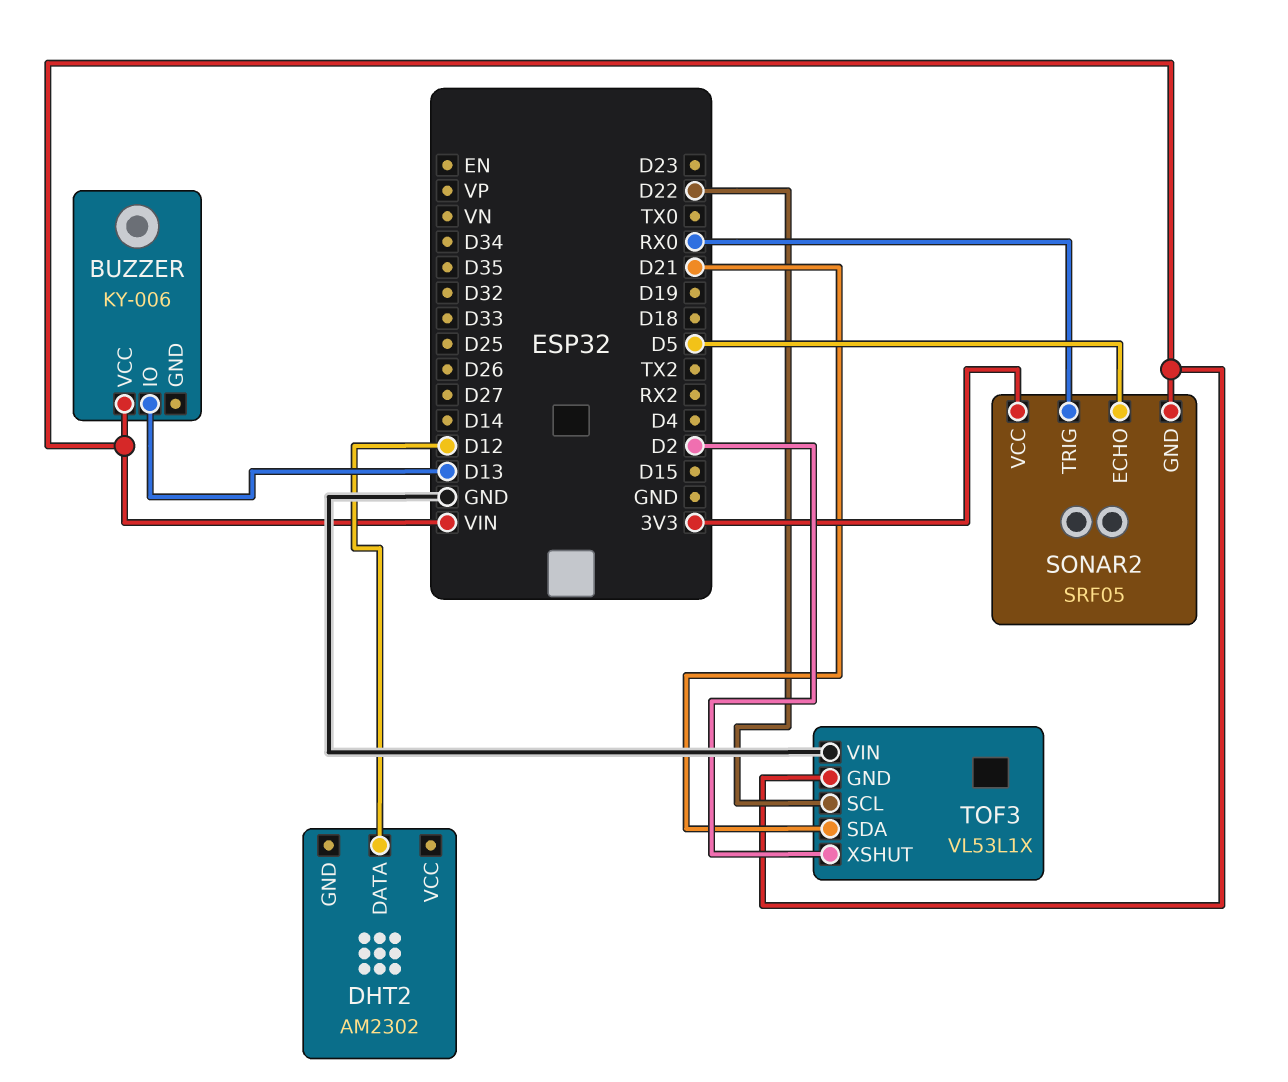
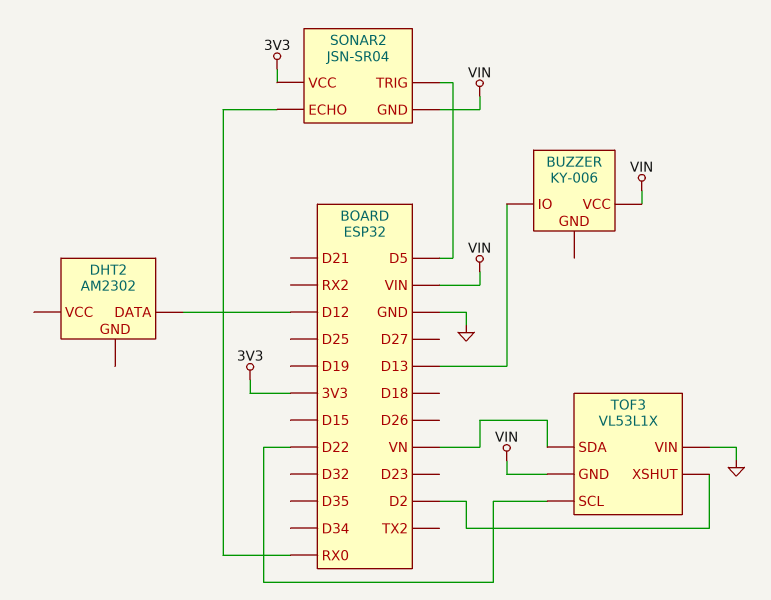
SONAR2: SRF05 -> JSN-SR04
SONAR2 pin ECHO: D5 -> RX0
SONAR2 pin TRIG: RX0 -> D5
TOF3 pin SDA: D21 -> VN

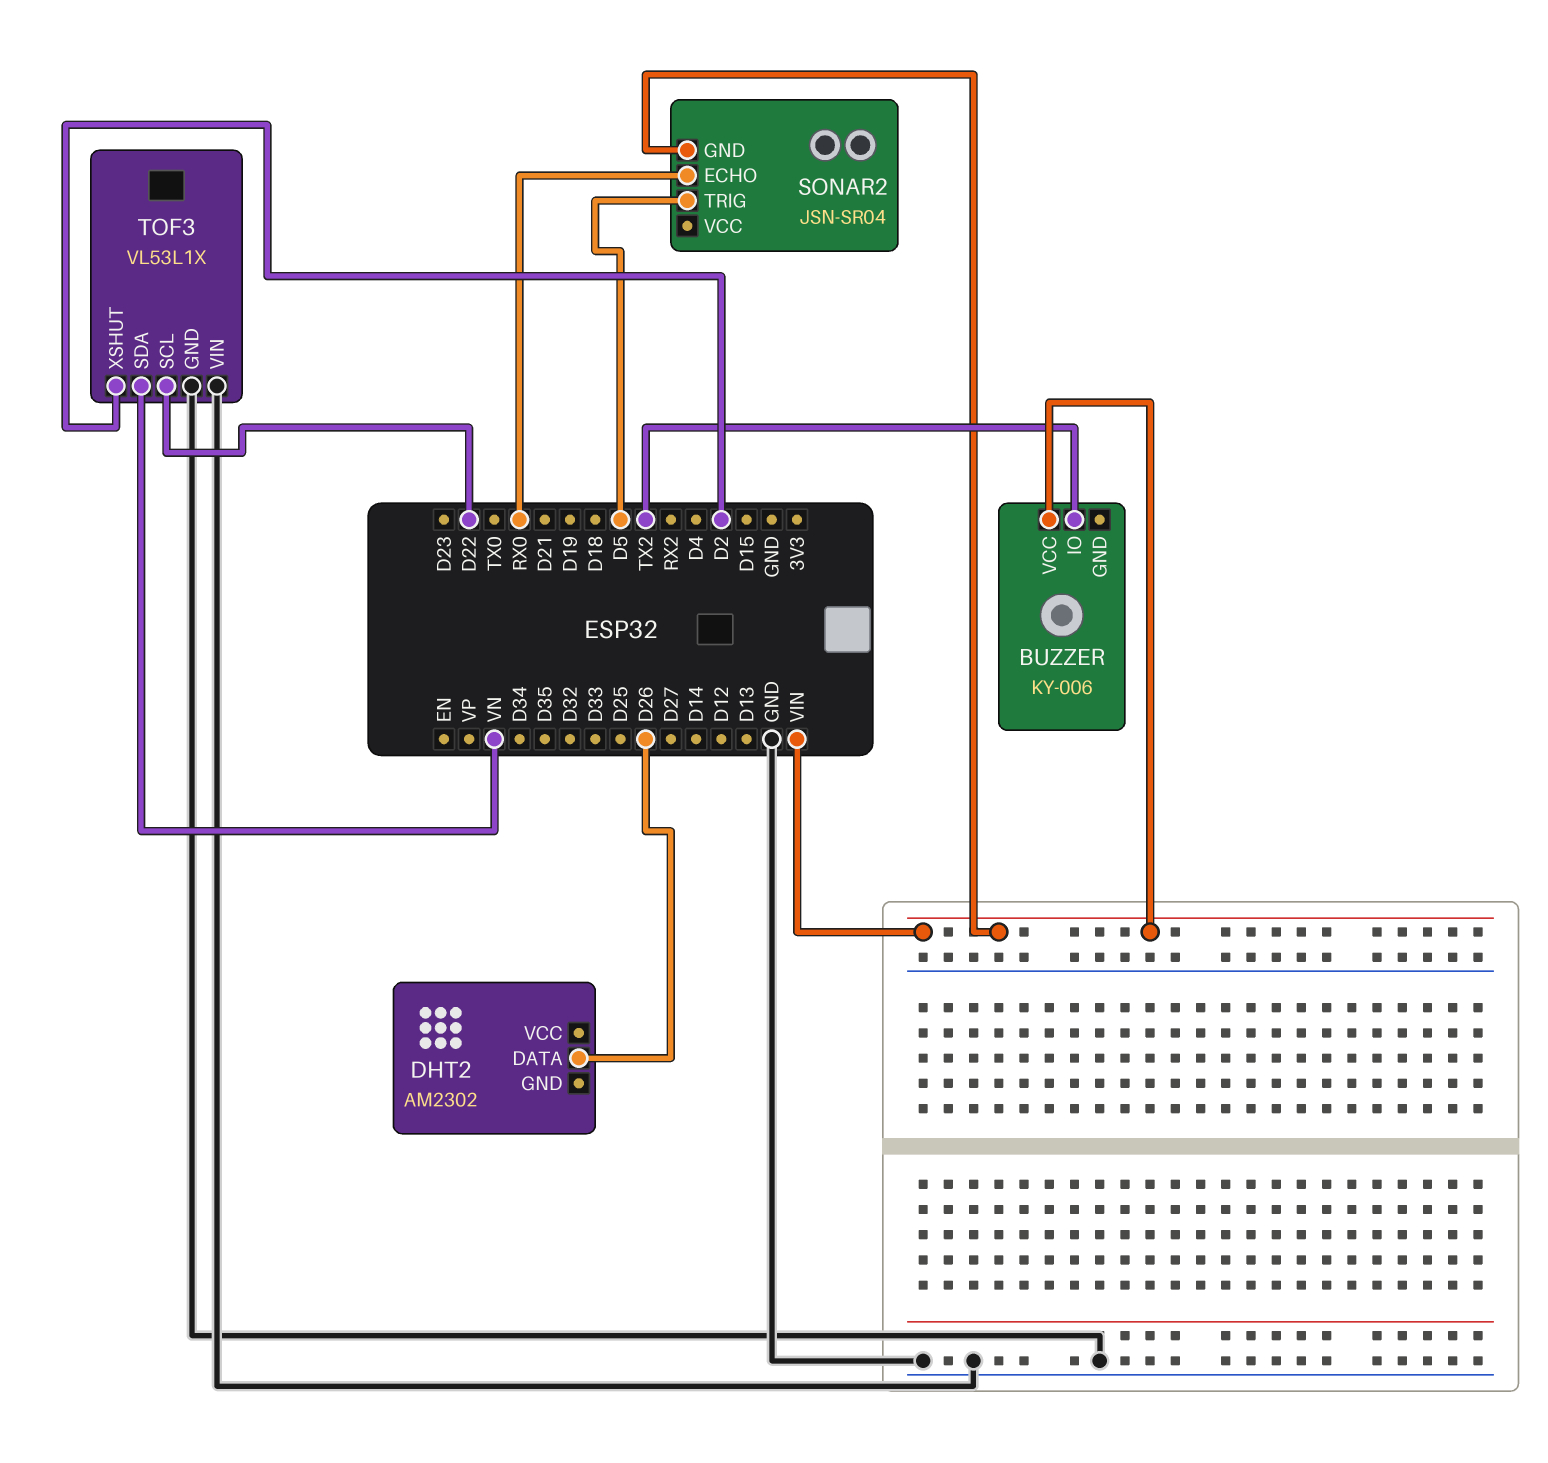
BUZZER pin IO: D13 -> TX2
DHT2 pin DATA: D12 -> D26
SONAR2 pin VCC: 3V3 -> none
TOF3 pin GND: VIN -> GND

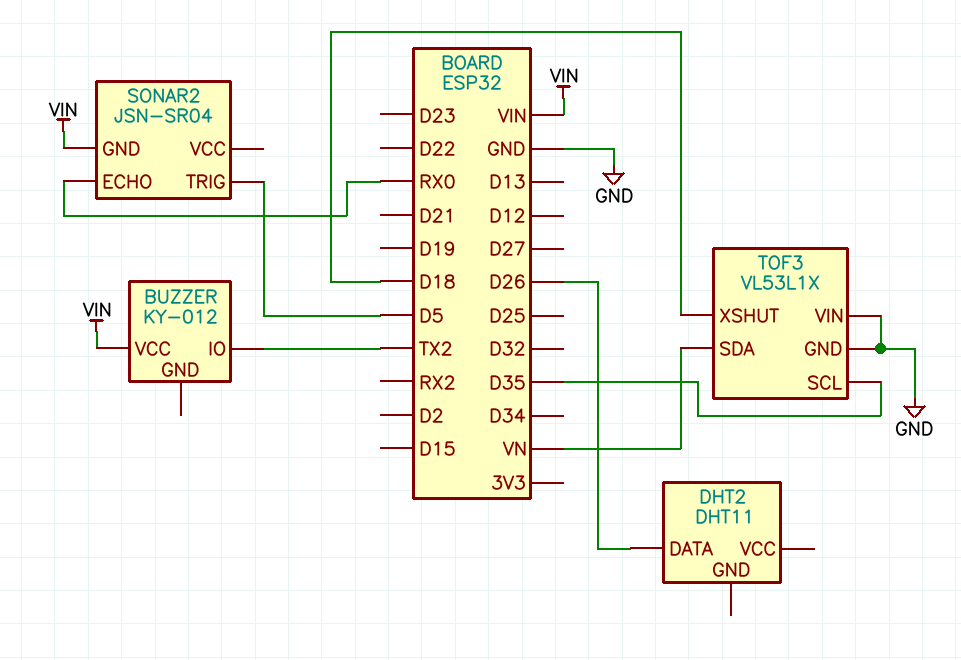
BUZZER: KY-006 -> KY-012
DHT2: AM2302 -> DHT11
TOF3 pin SCL: D22 -> D35
TOF3 pin XSHUT: D2 -> D18

